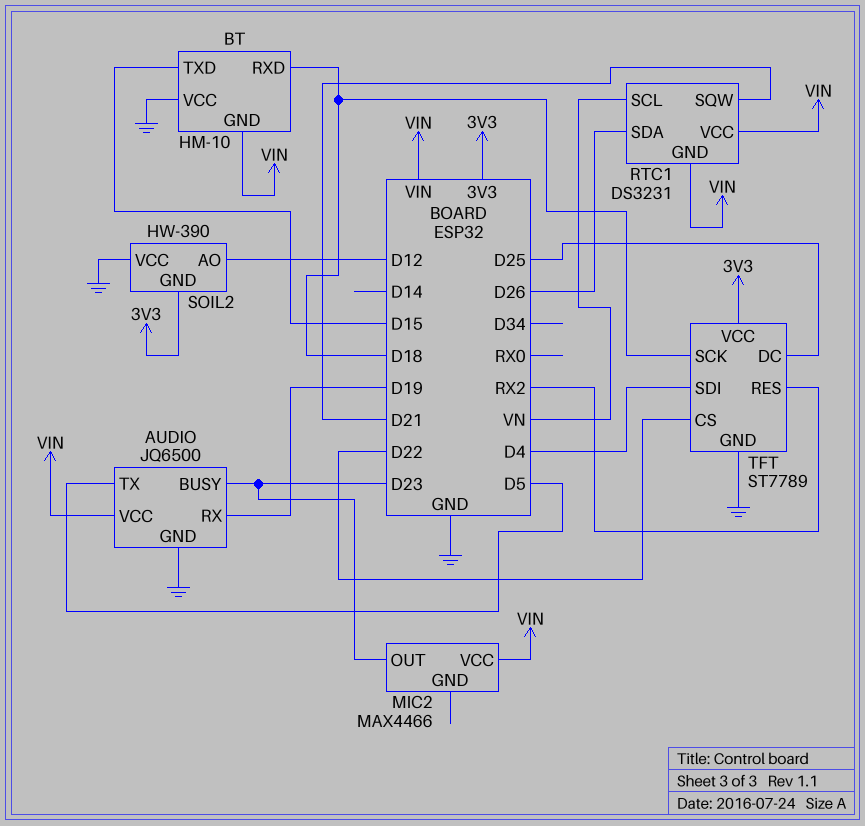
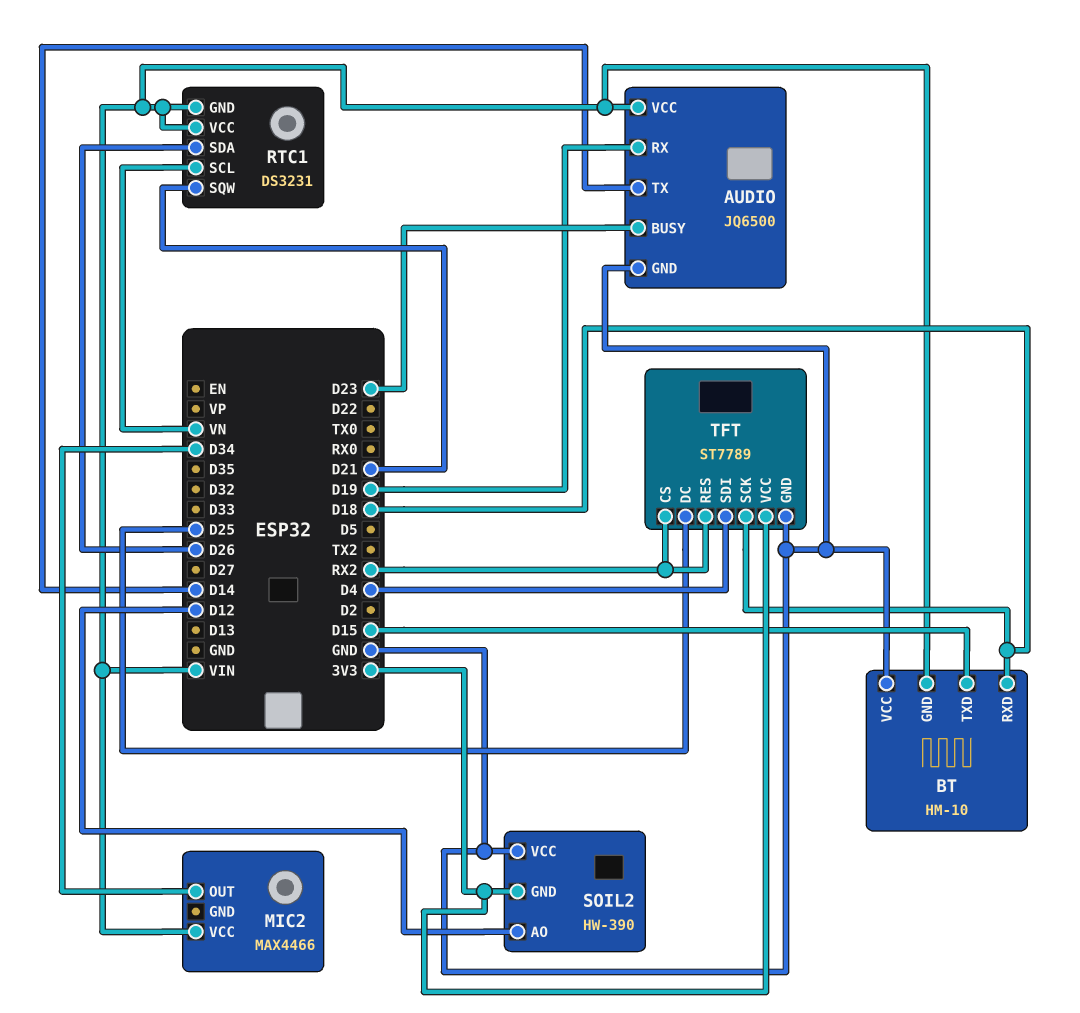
AUDIO pin TX: D5 -> D14
MIC2 pin OUT: D23 -> D34
TFT pin CS: D22 -> RX2

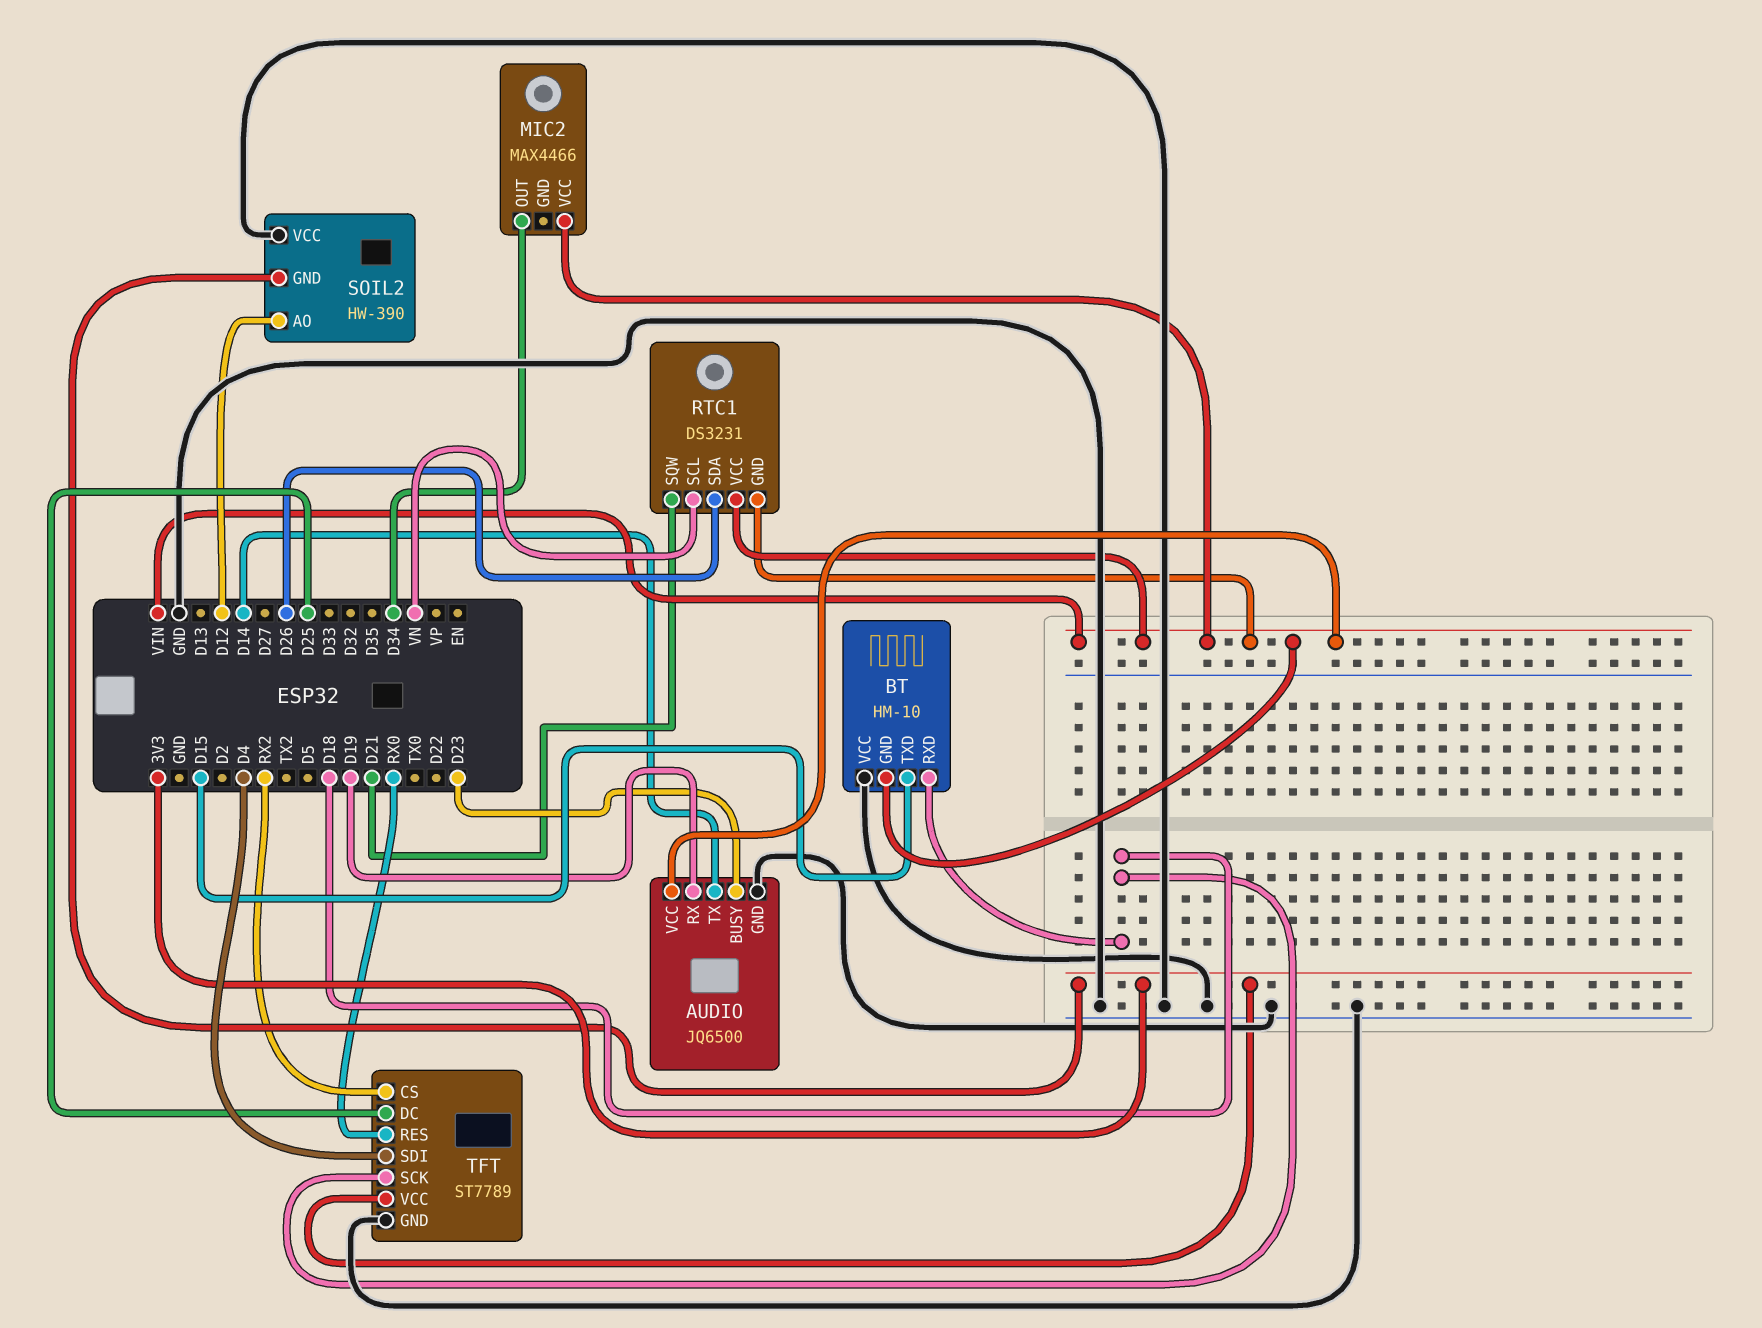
TFT pin RES: RX2 -> RX0

